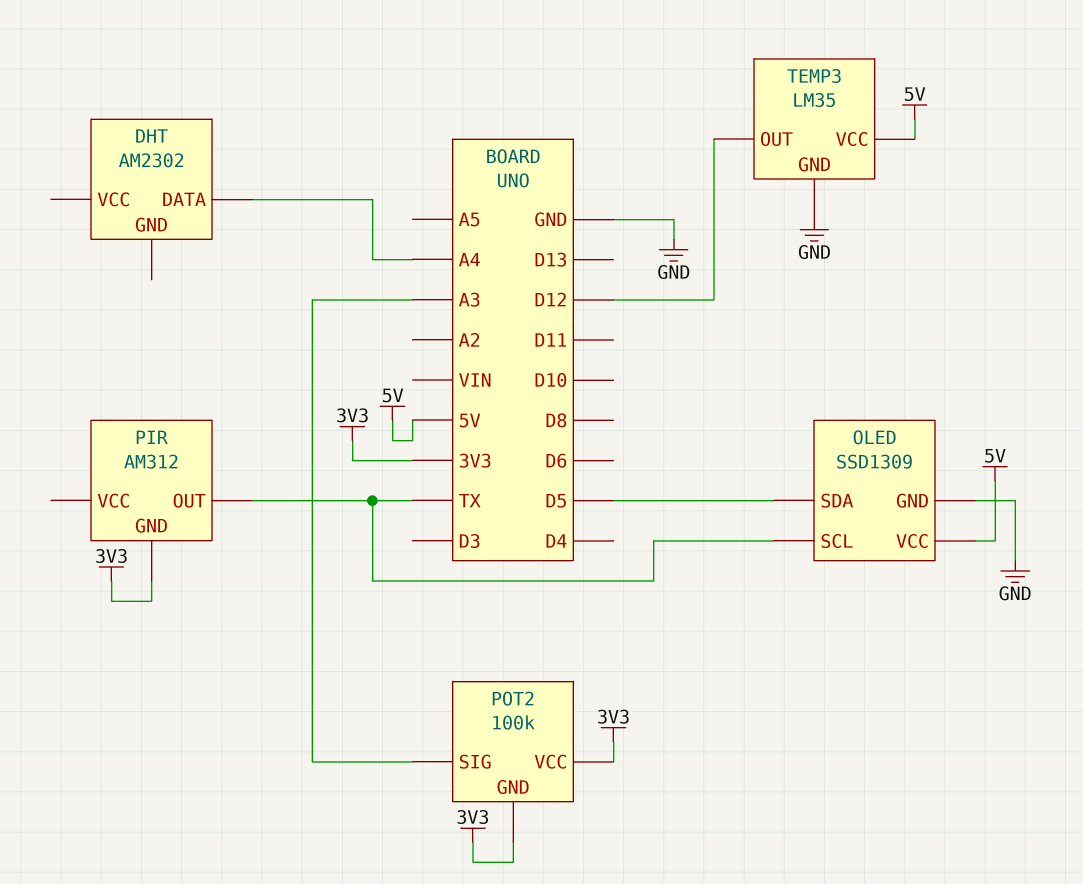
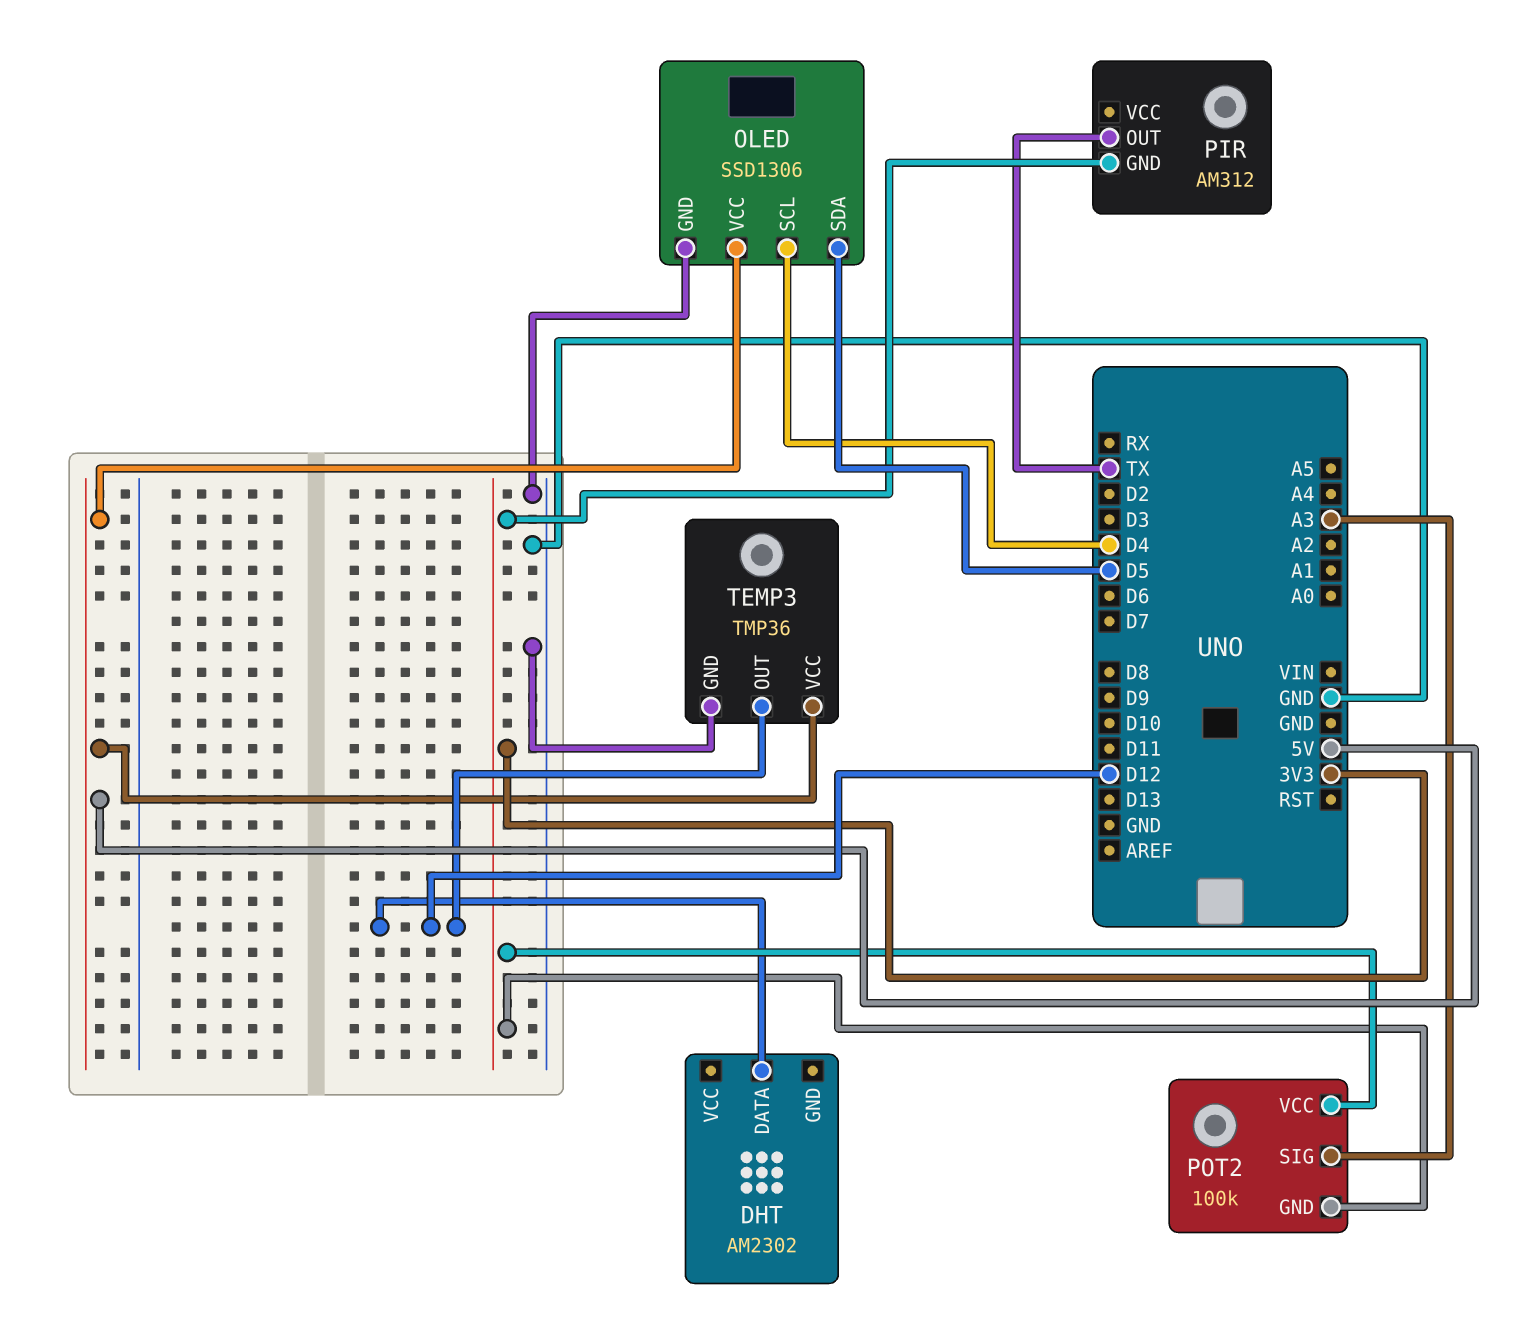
DHT pin DATA: A4 -> D12
OLED: SSD1309 -> SSD1306
OLED pin SCL: TX -> D4
TEMP3: LM35 -> TMP36

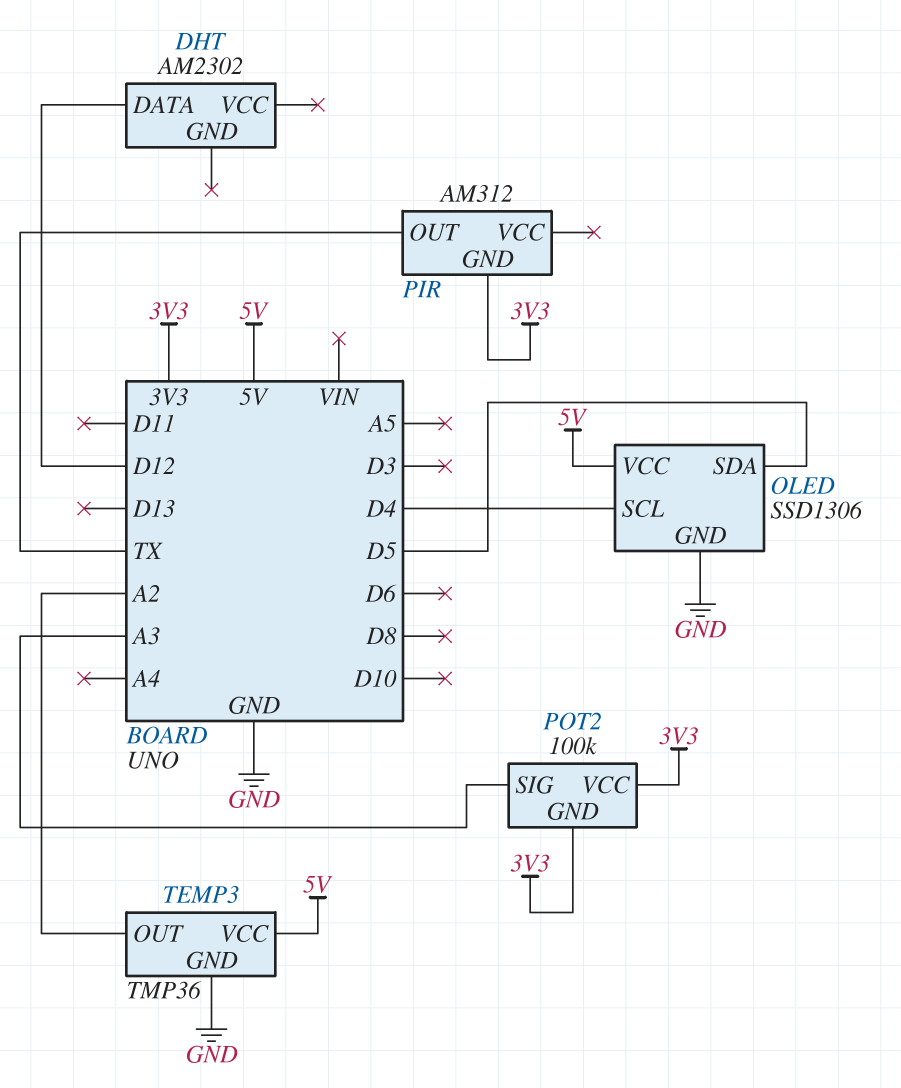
TEMP3 pin OUT: D12 -> A2

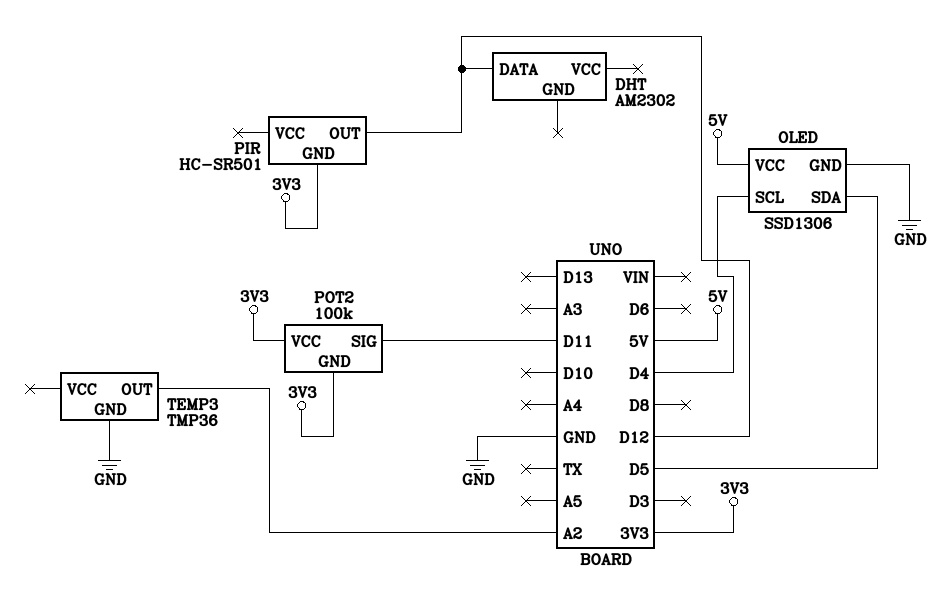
PIR: AM312 -> HC-SR501
PIR pin OUT: TX -> D12
POT2 pin SIG: A3 -> D11
TEMP3 pin VCC: 5V -> none

